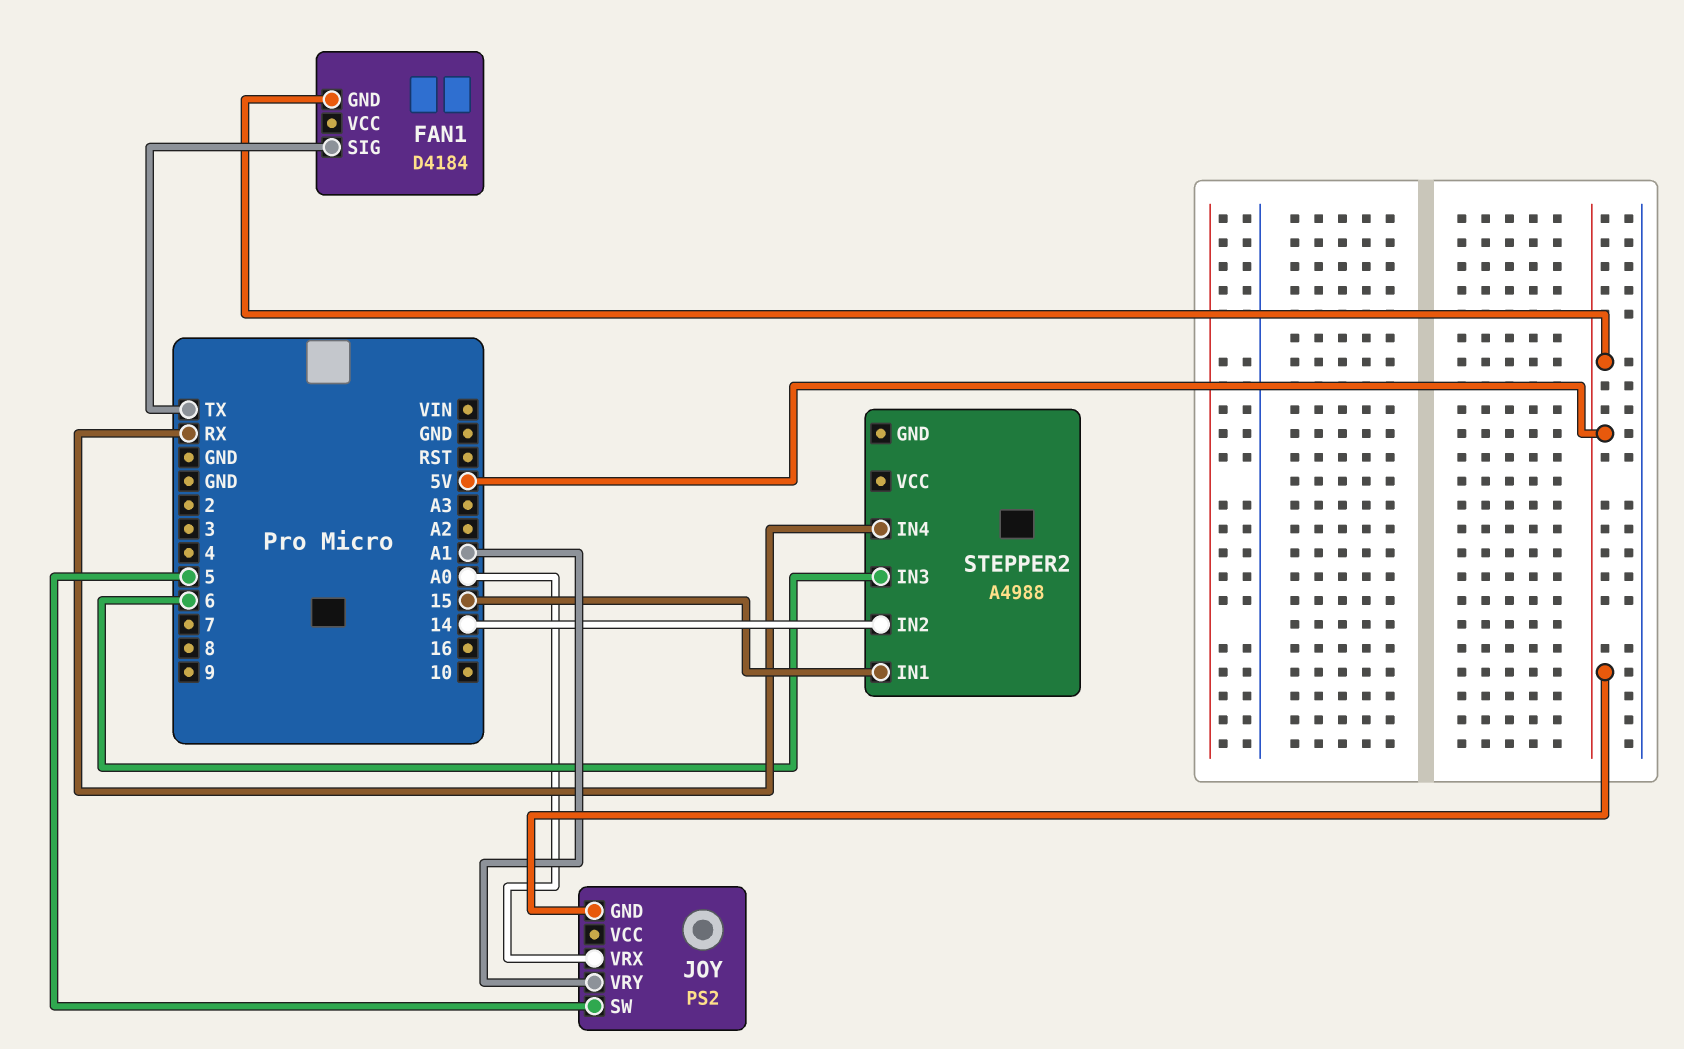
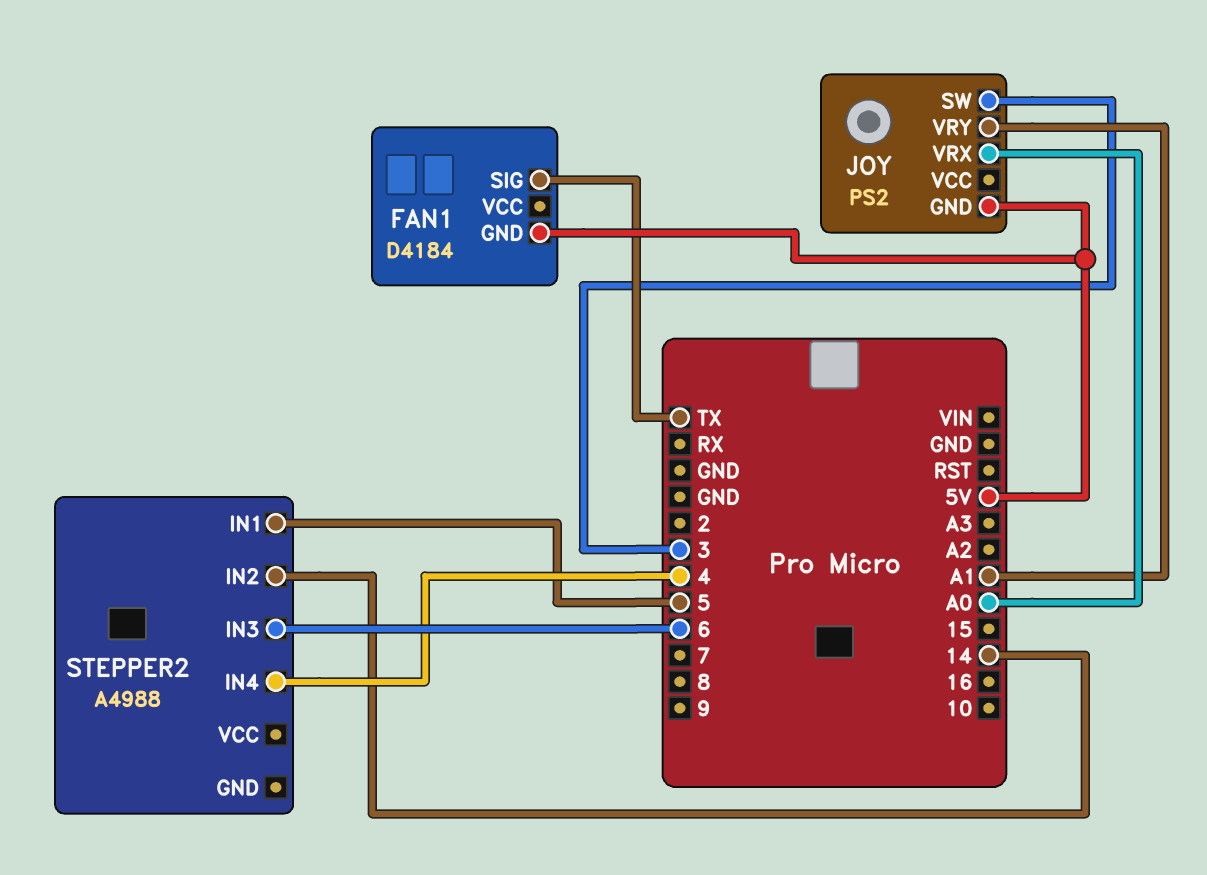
JOY pin SW: 5 -> 3
STEPPER2 pin IN1: 15 -> 5
STEPPER2 pin IN4: RX -> 4

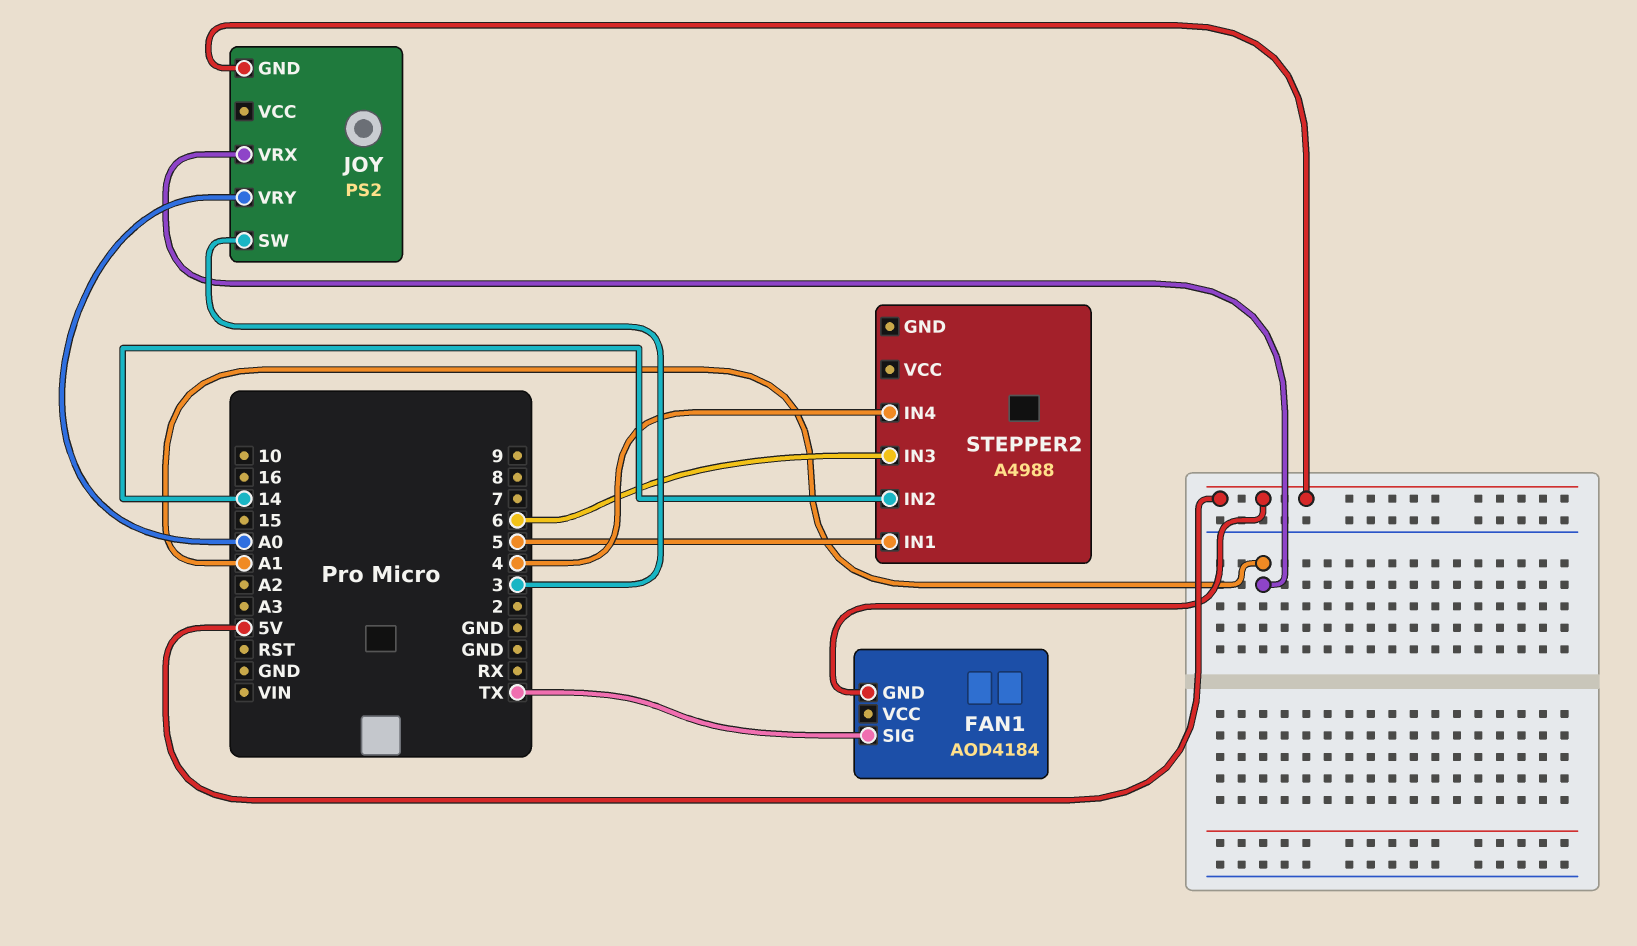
FAN1: D4184 -> AOD4184
JOY pin VRX: A0 -> A1
JOY pin VRY: A1 -> A0

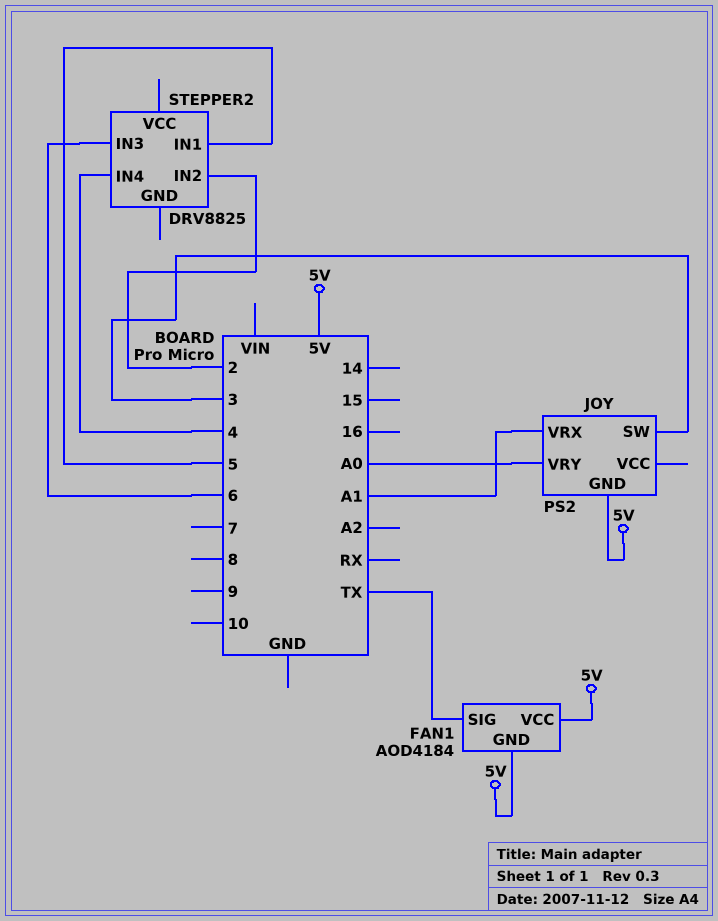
FAN1 pin VCC: none -> 5V
STEPPER2: A4988 -> DRV8825
STEPPER2 pin IN2: 14 -> 2

